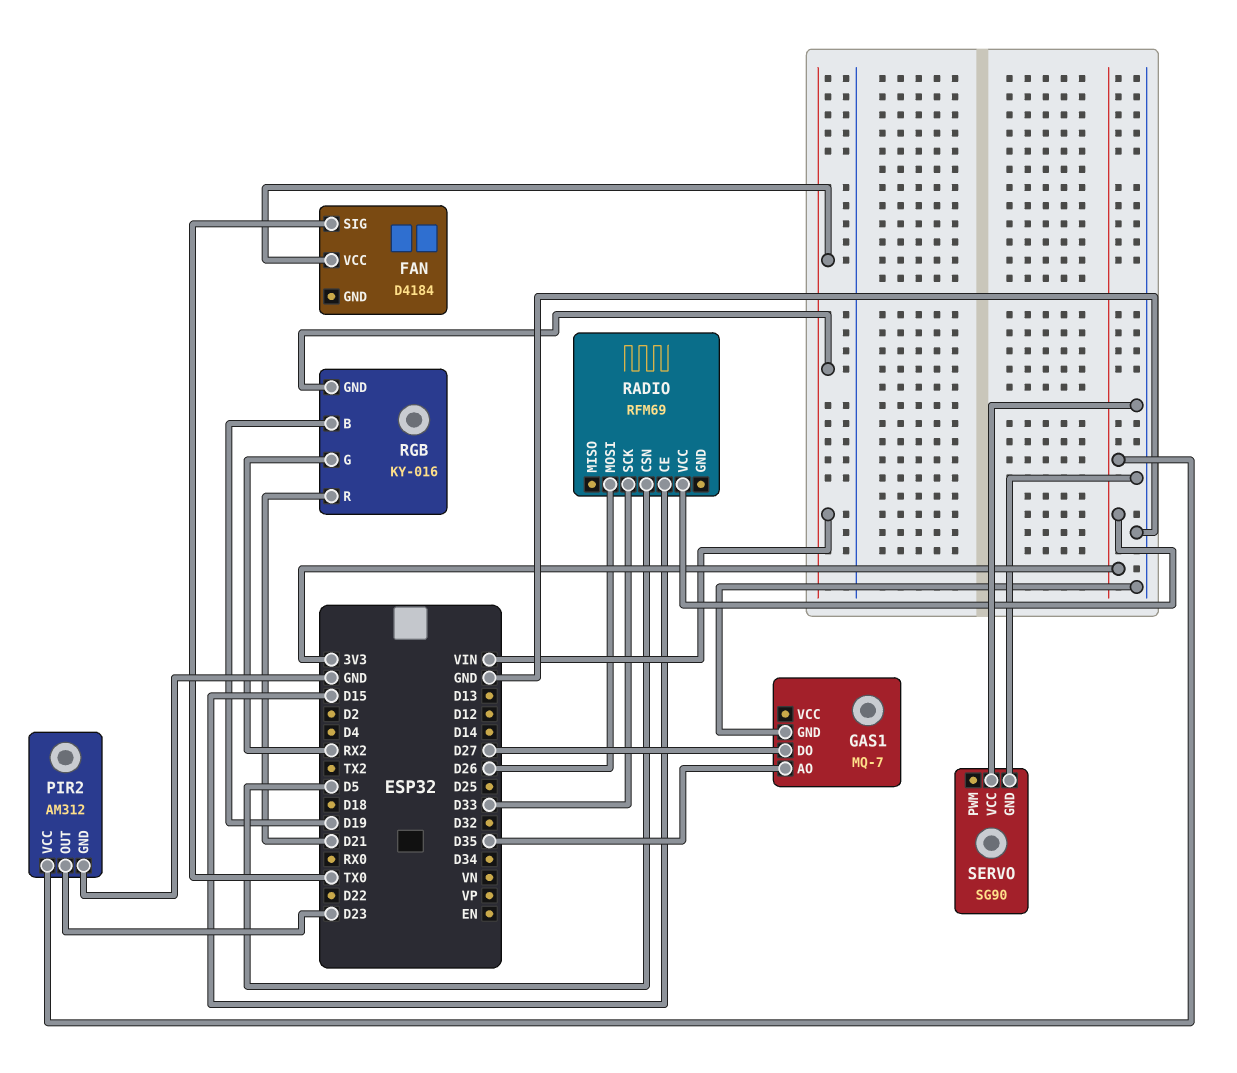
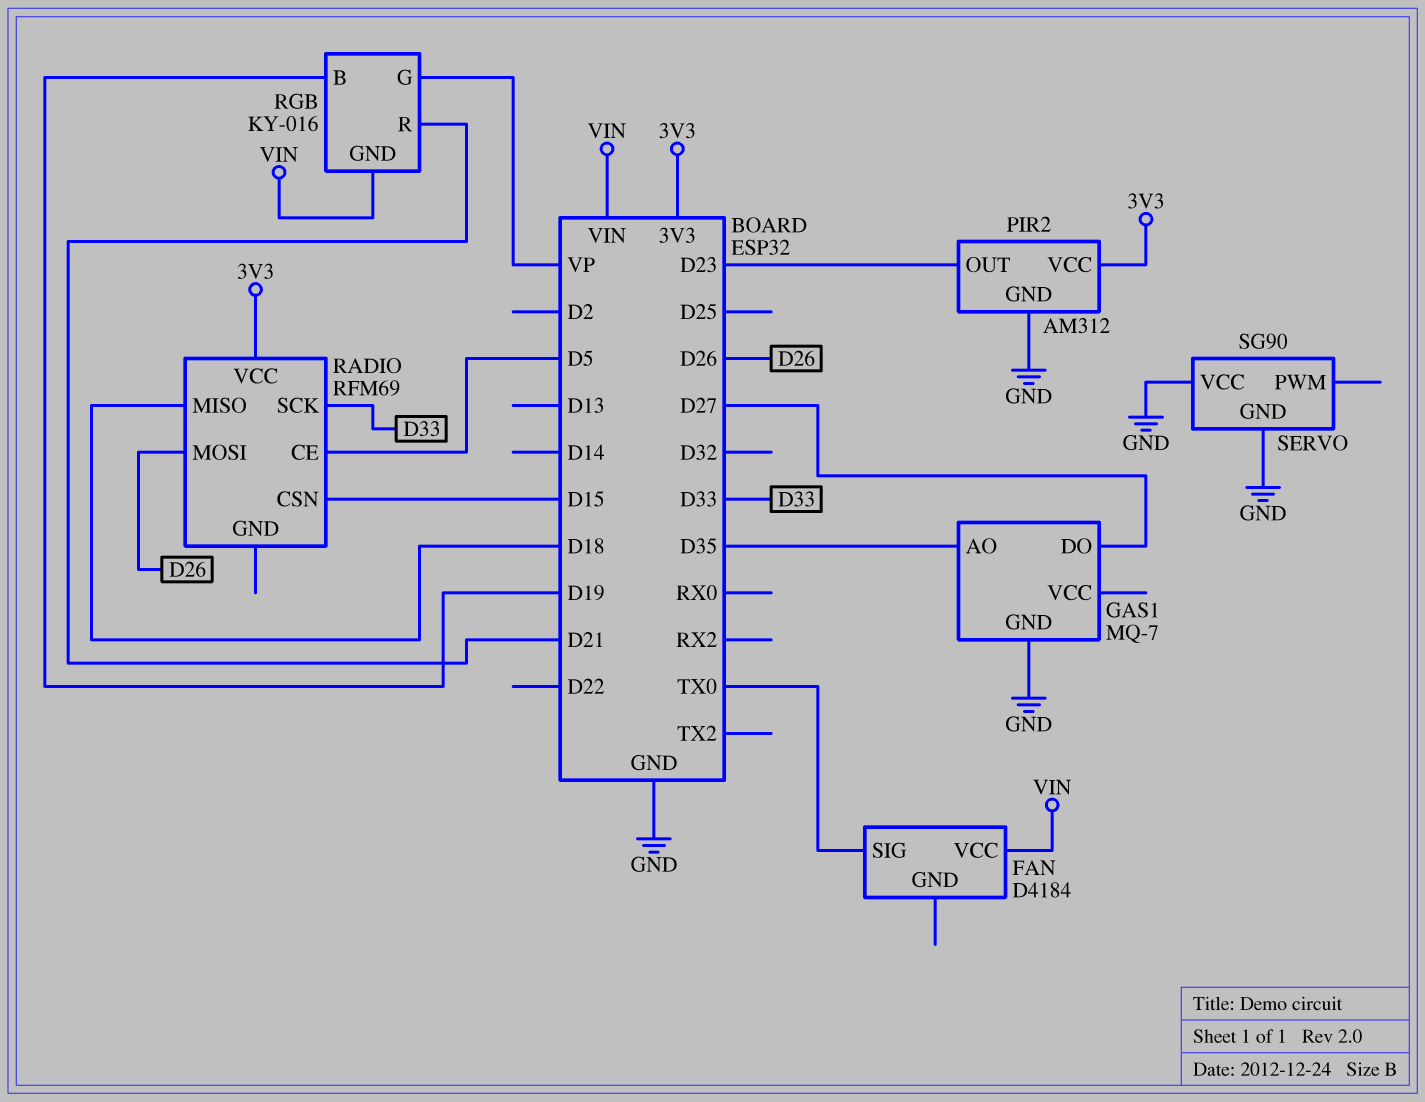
RADIO pin CE: D15 -> D5
RADIO pin CSN: D5 -> D15
RADIO pin MISO: none -> D18
RGB pin G: RX2 -> VP

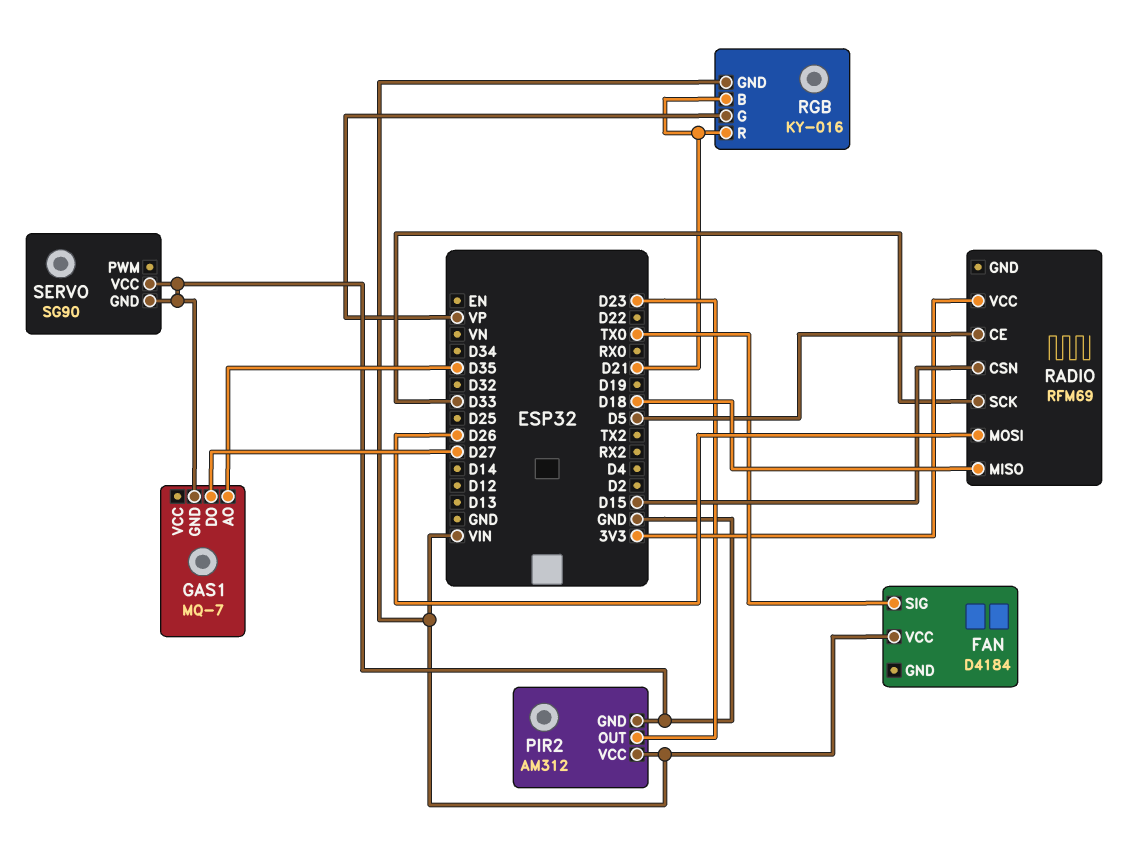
PIR2 pin VCC: 3V3 -> VIN
RGB pin B: D19 -> D21

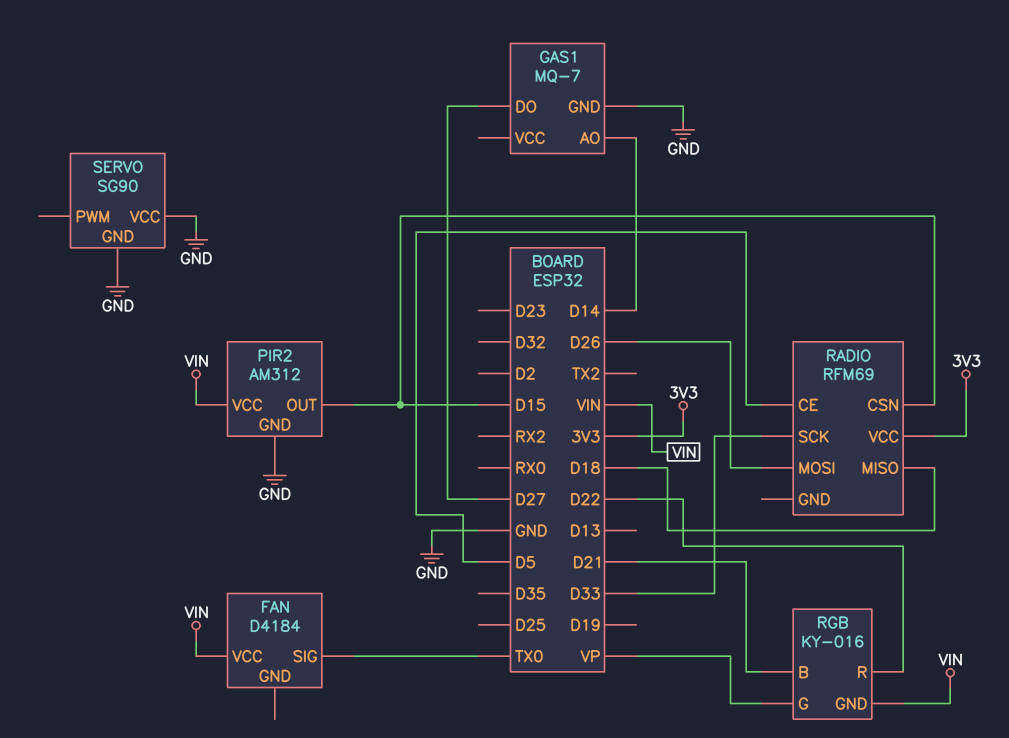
GAS1 pin AO: D35 -> D14
PIR2 pin OUT: D23 -> D15
RGB pin R: D21 -> D22

